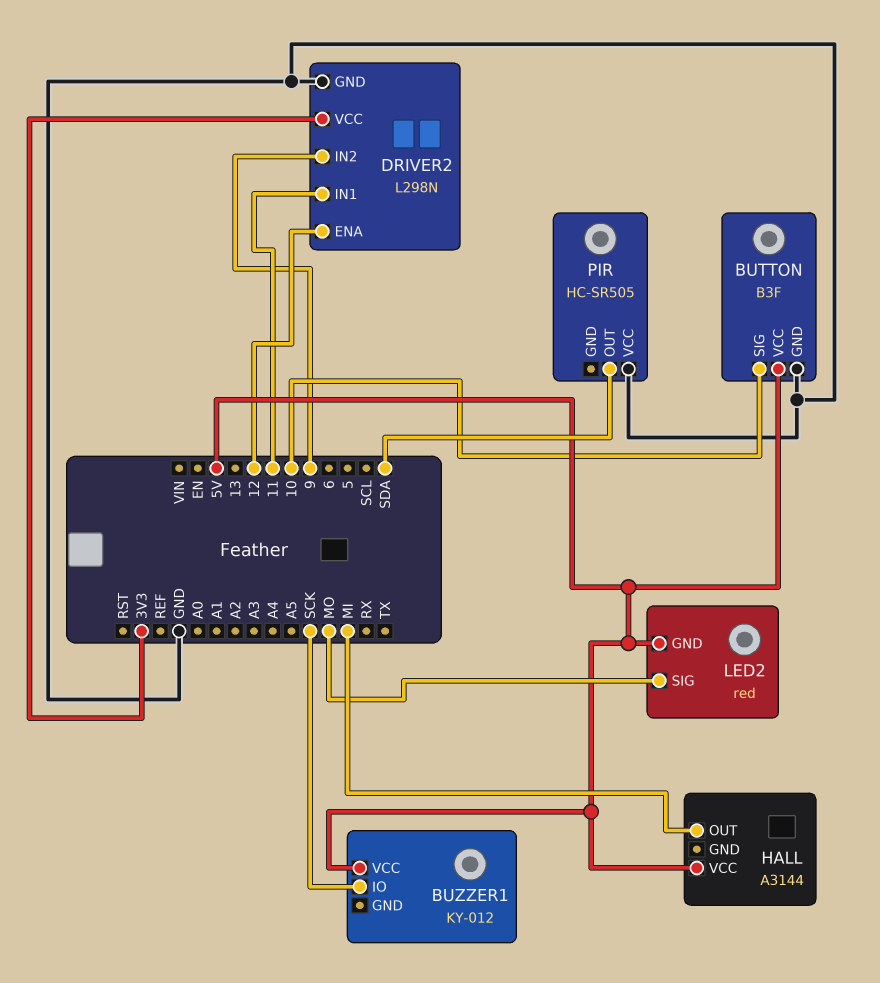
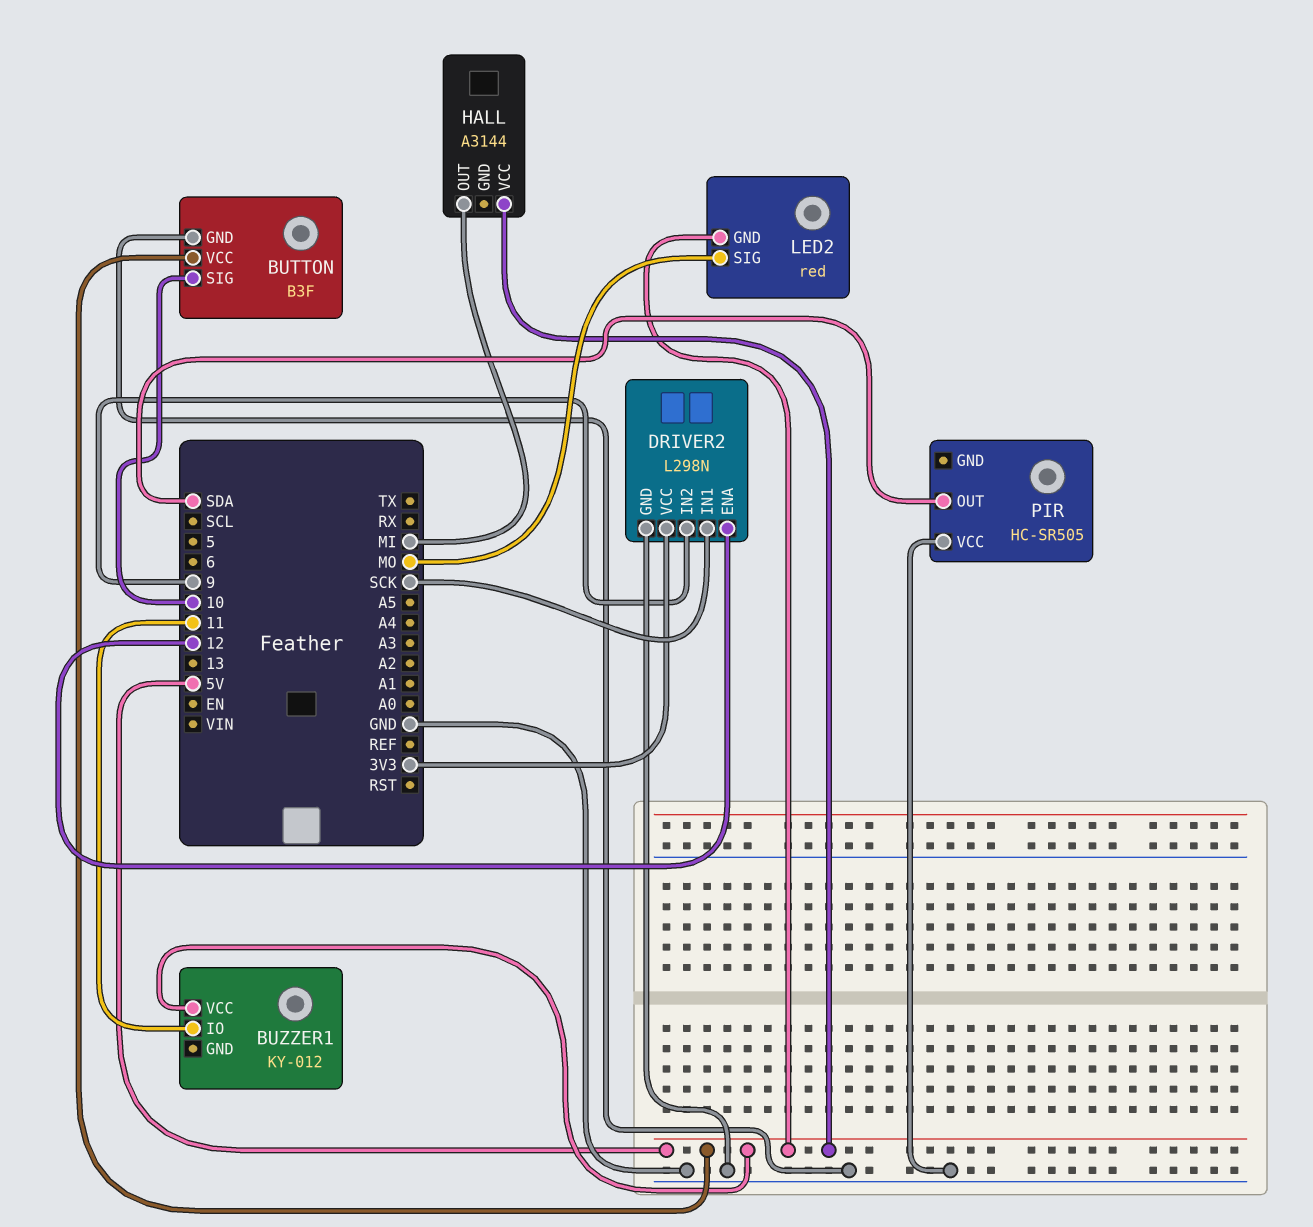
BUZZER1 pin IO: SCK -> 11
DRIVER2 pin IN1: 11 -> SCK

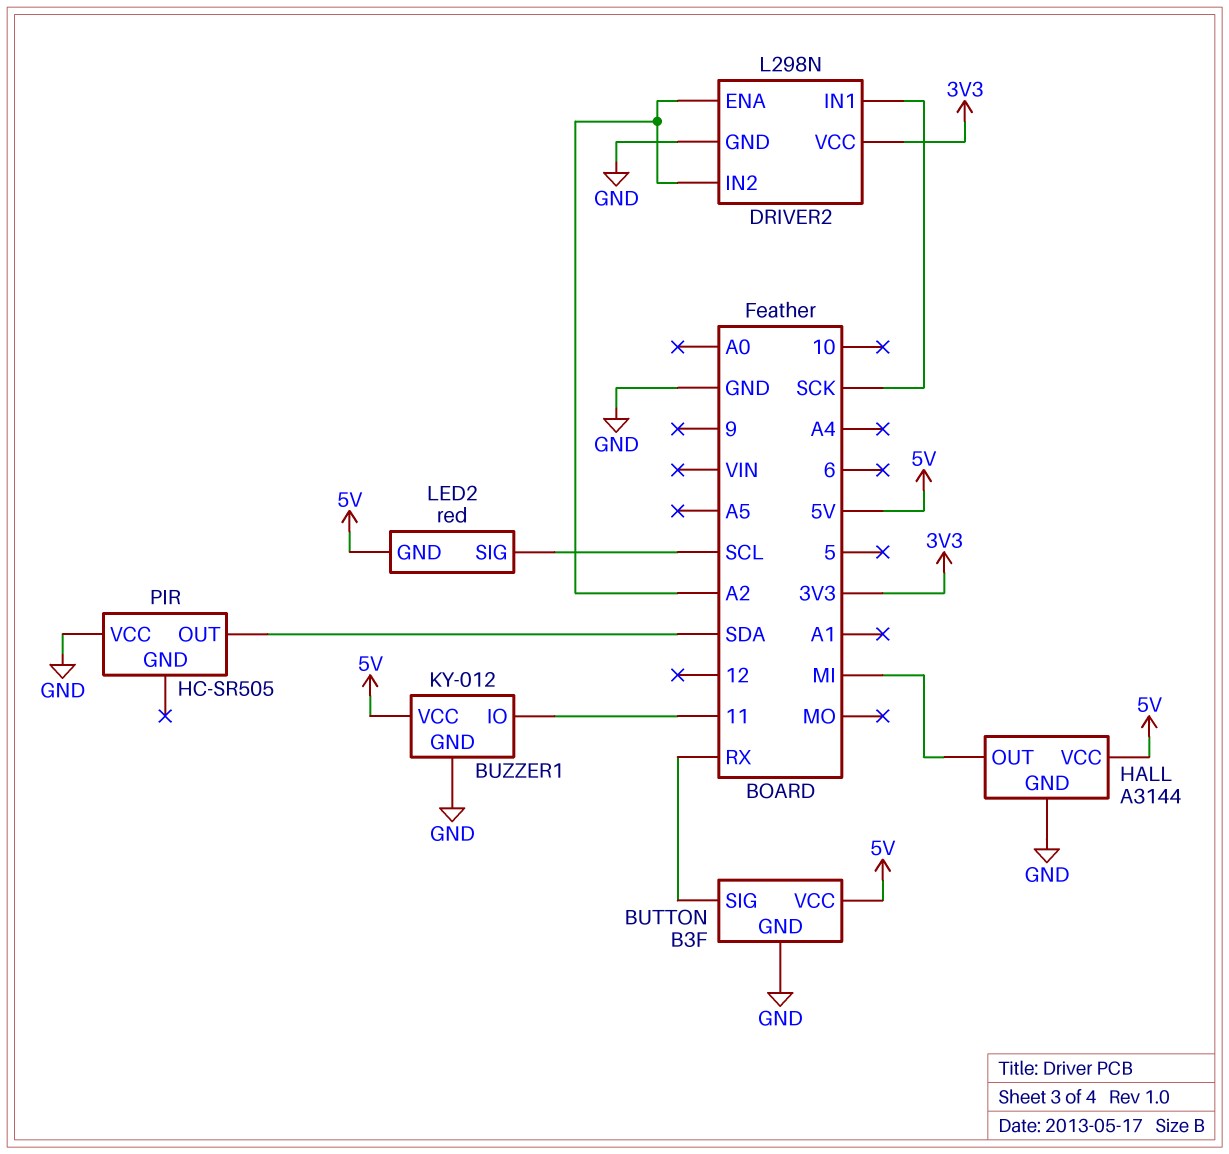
BUTTON pin SIG: 10 -> RX
BUZZER1 pin GND: none -> GND
DRIVER2 pin ENA: 12 -> A2
DRIVER2 pin IN2: 9 -> A2
HALL pin GND: none -> GND
LED2 pin SIG: MO -> SCL

